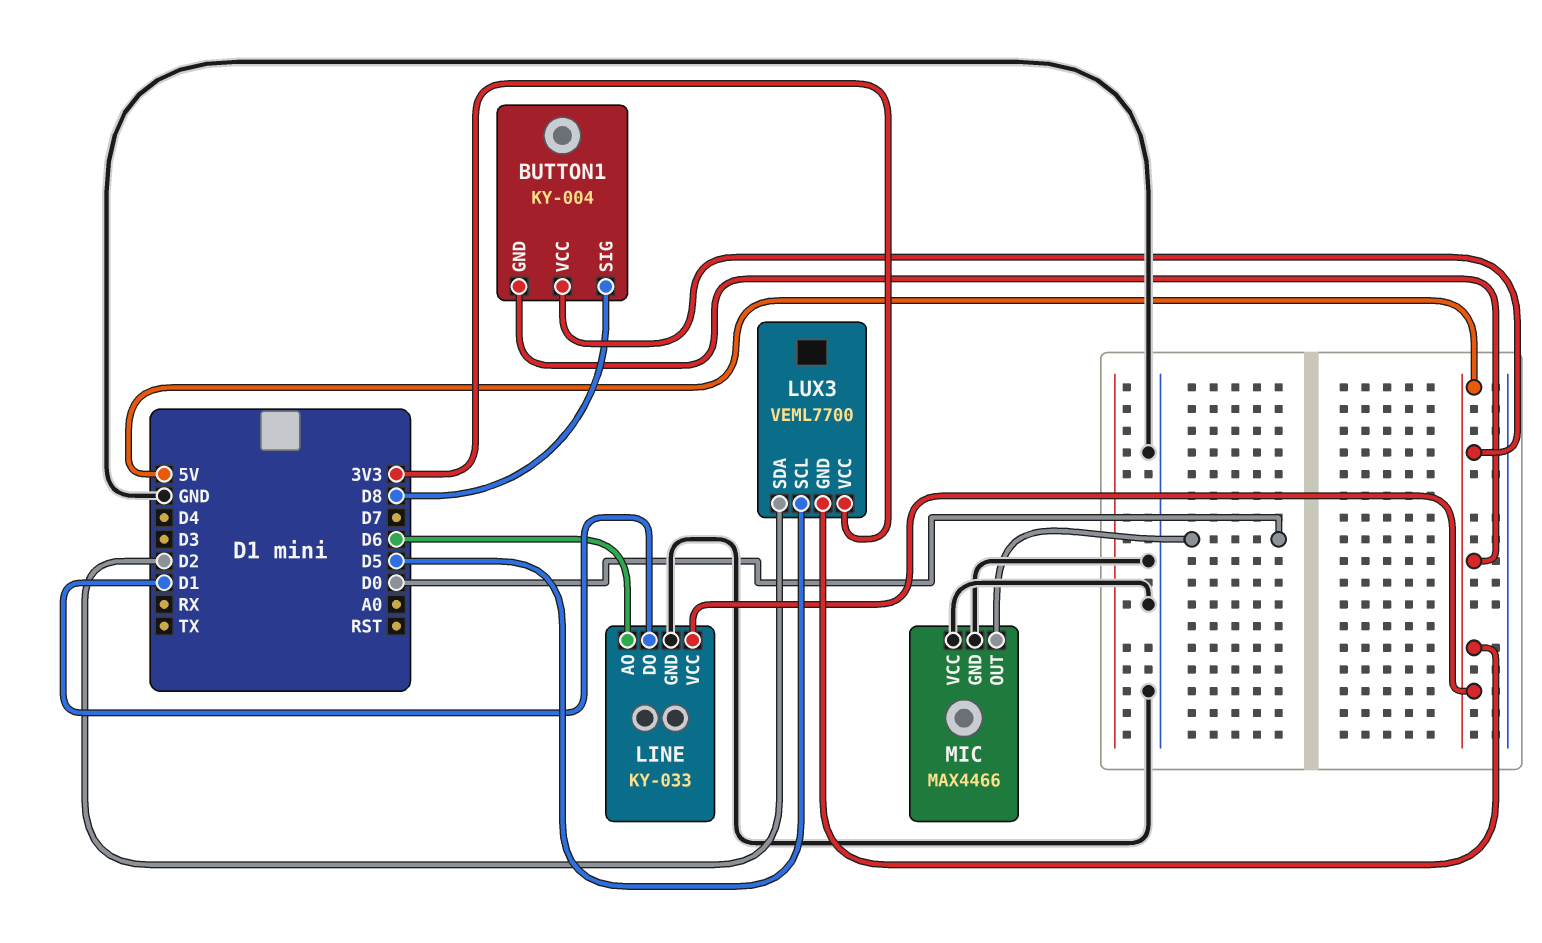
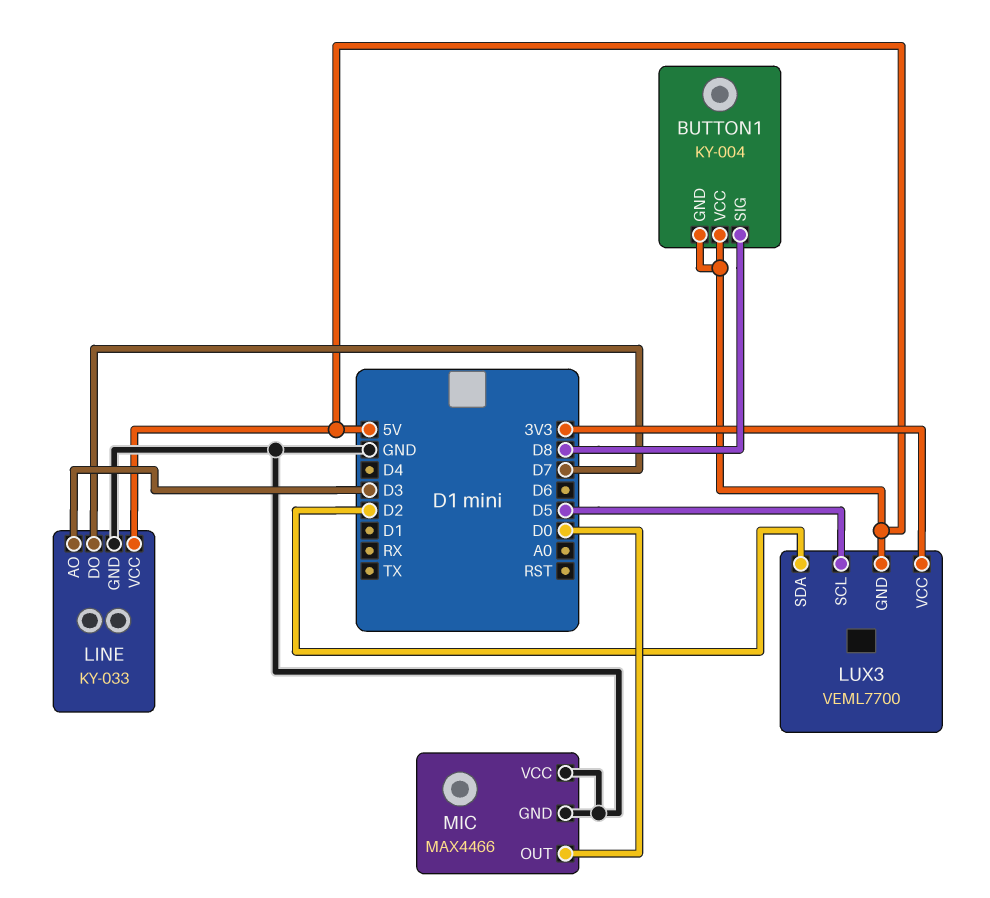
LINE pin AO: D6 -> D3
LINE pin DO: D1 -> D7

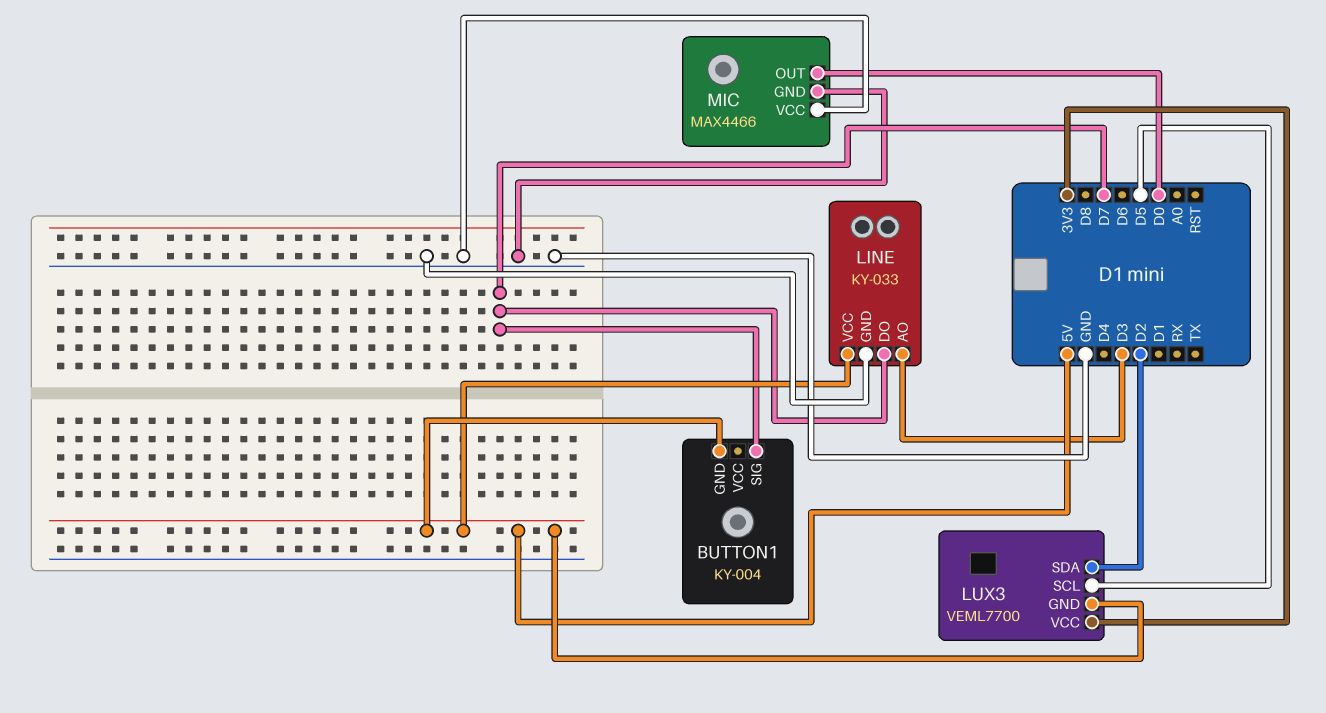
BUTTON1 pin SIG: D8 -> D7
BUTTON1 pin VCC: 5V -> none

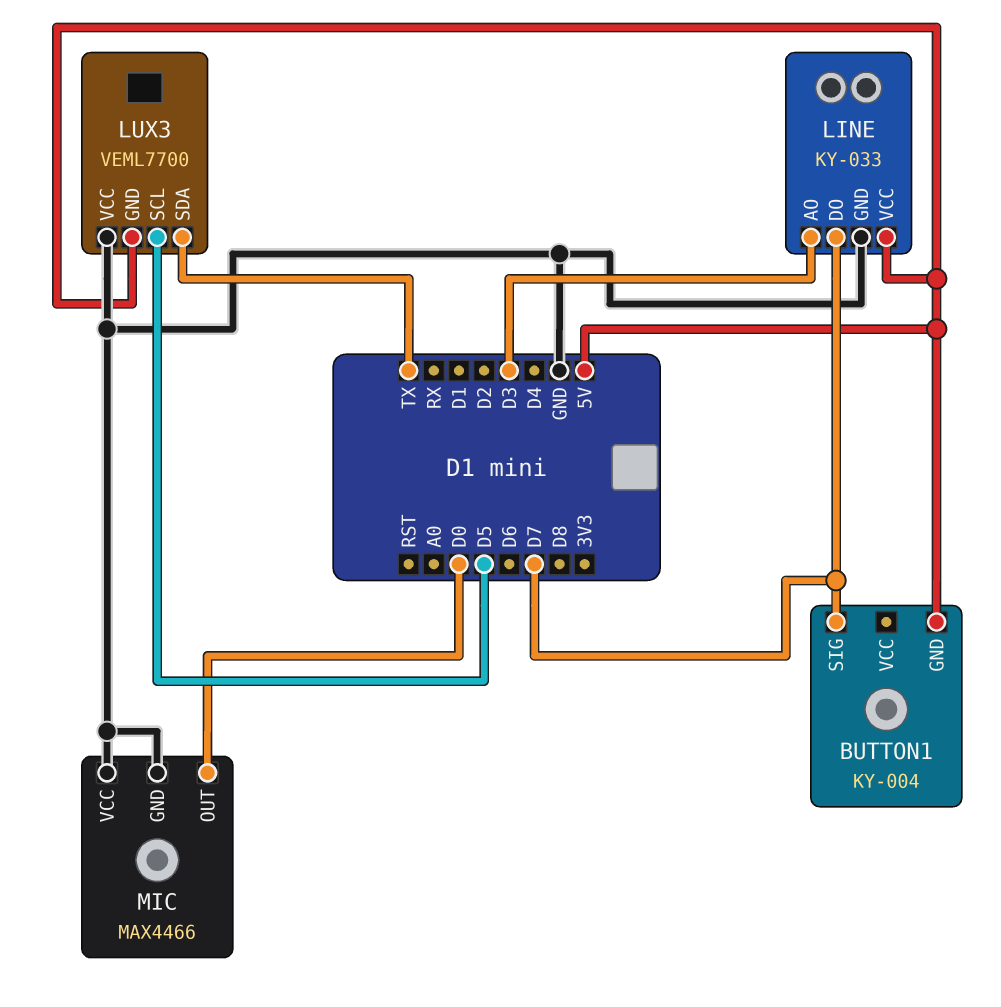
LUX3 pin SDA: D2 -> TX
LUX3 pin VCC: 3V3 -> GND

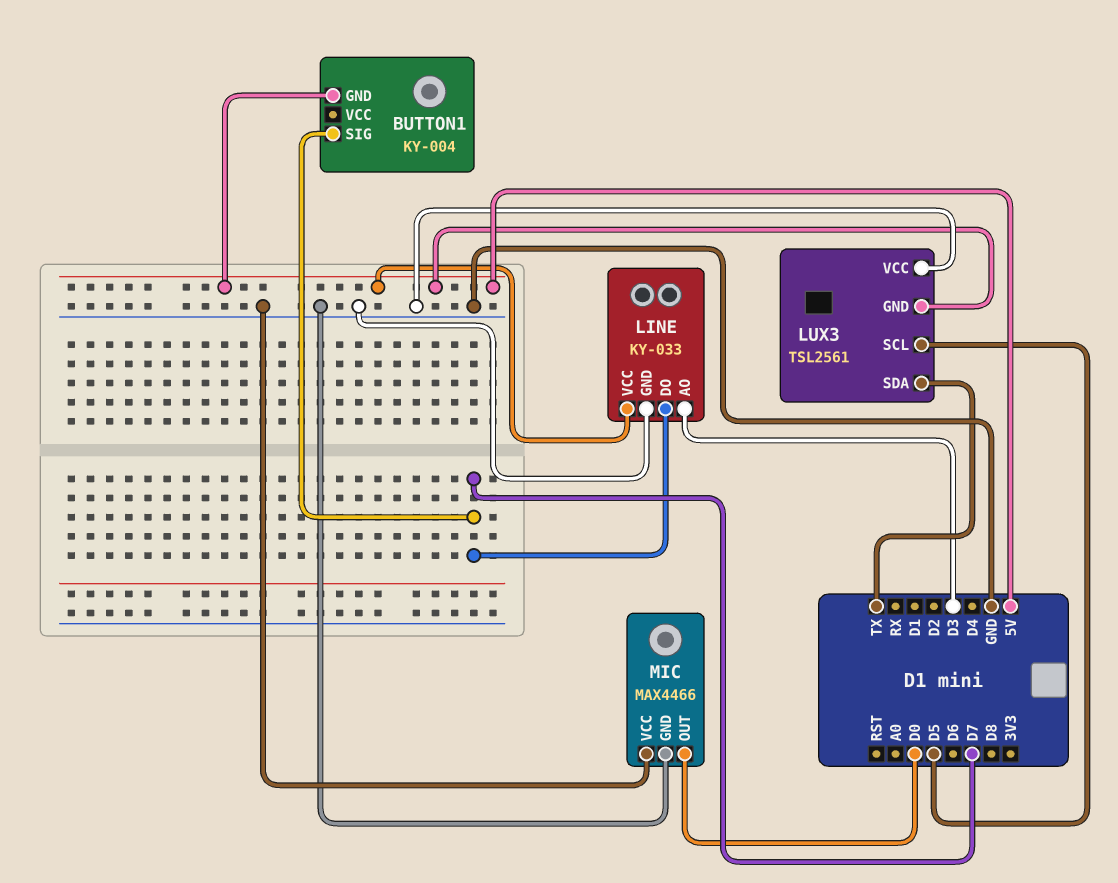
LUX3: VEML7700 -> TSL2561

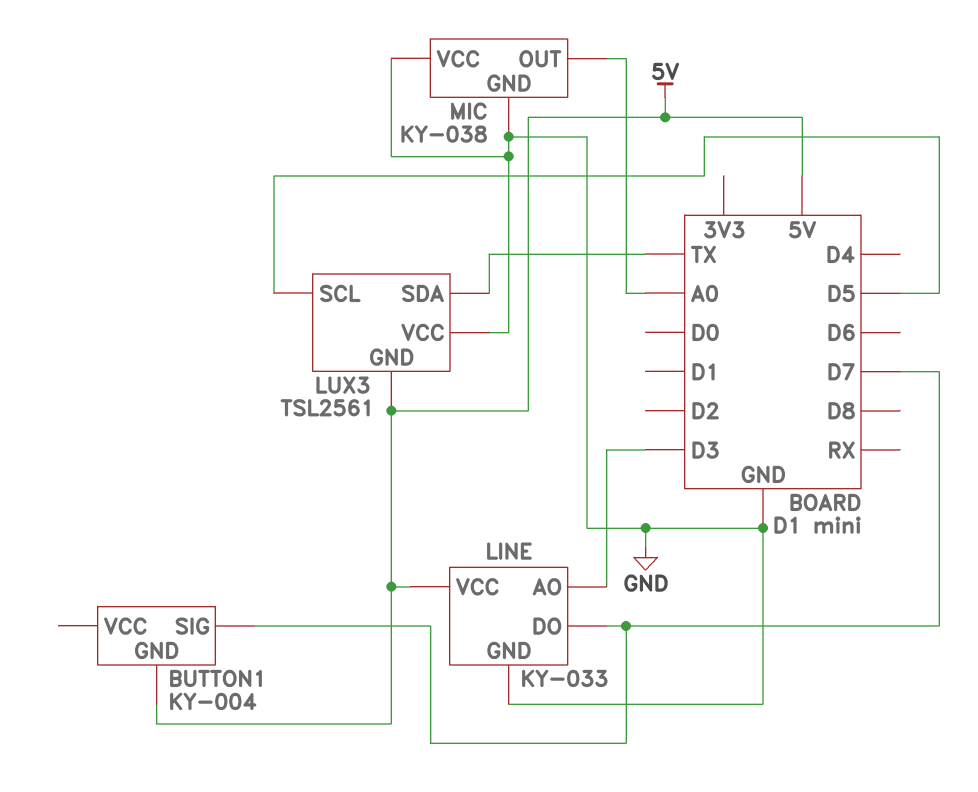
MIC: MAX4466 -> KY-038
MIC pin OUT: D0 -> A0

